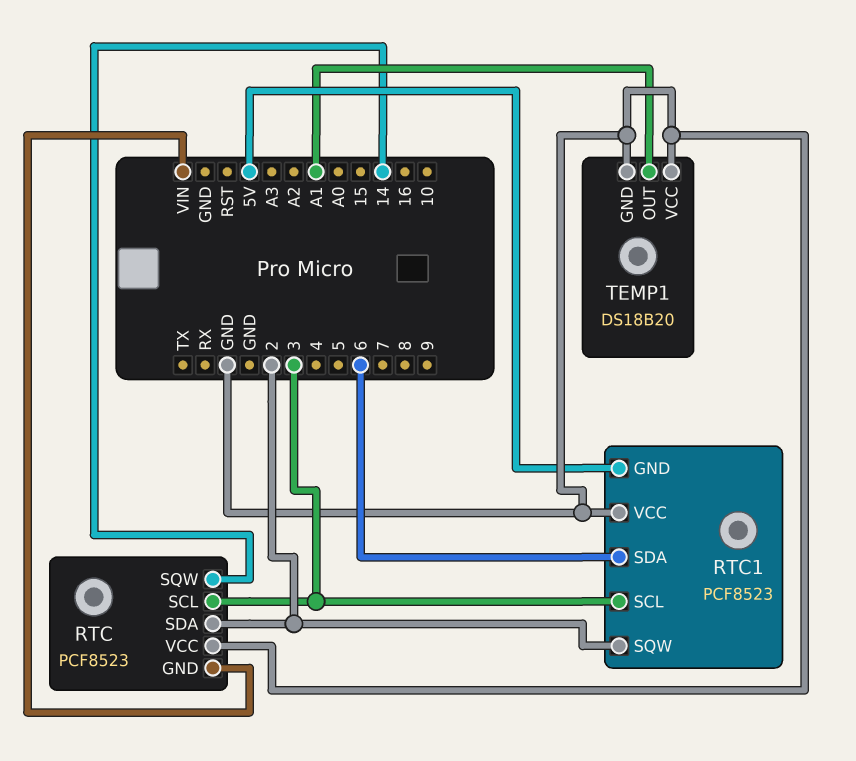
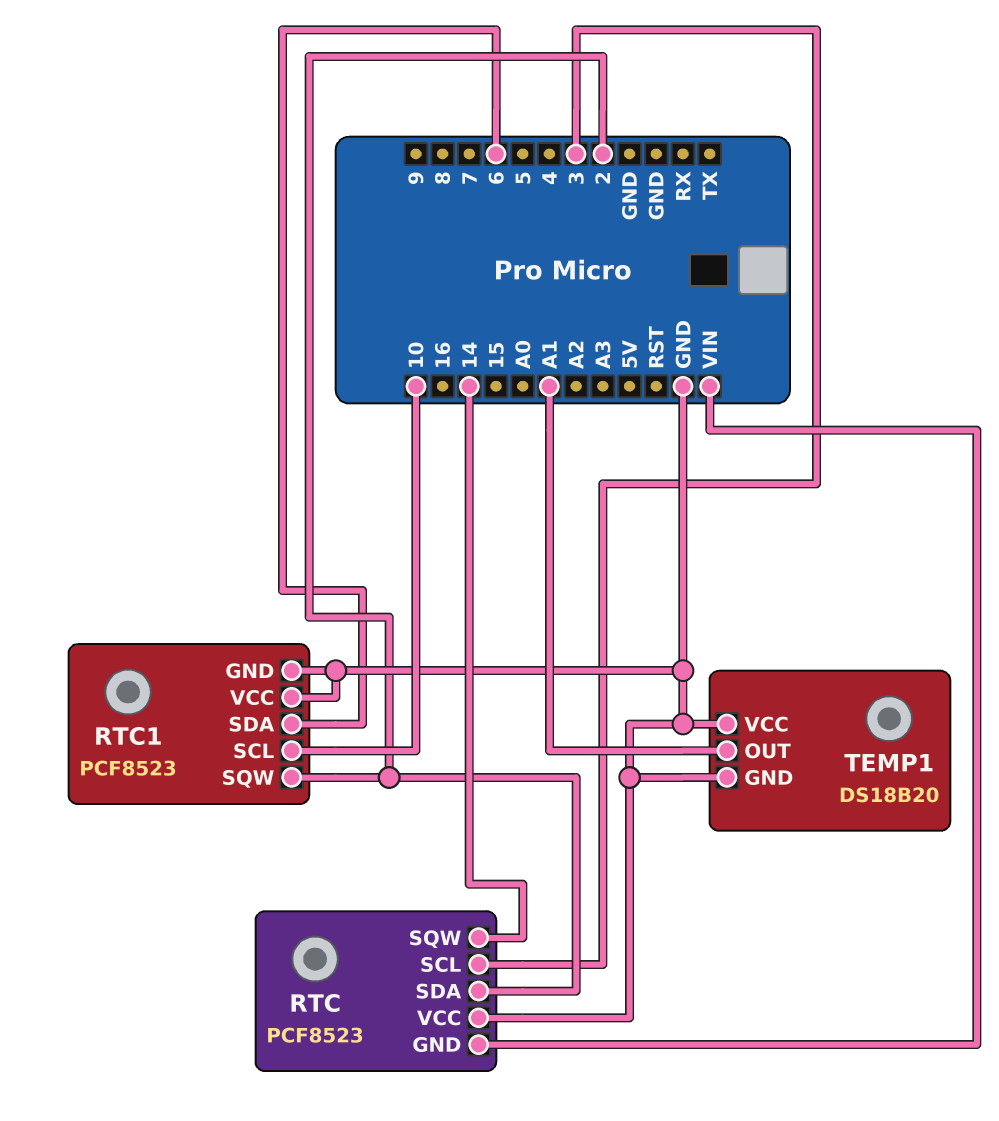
RTC1 pin GND: 5V -> GND
RTC1 pin SCL: 3 -> 10

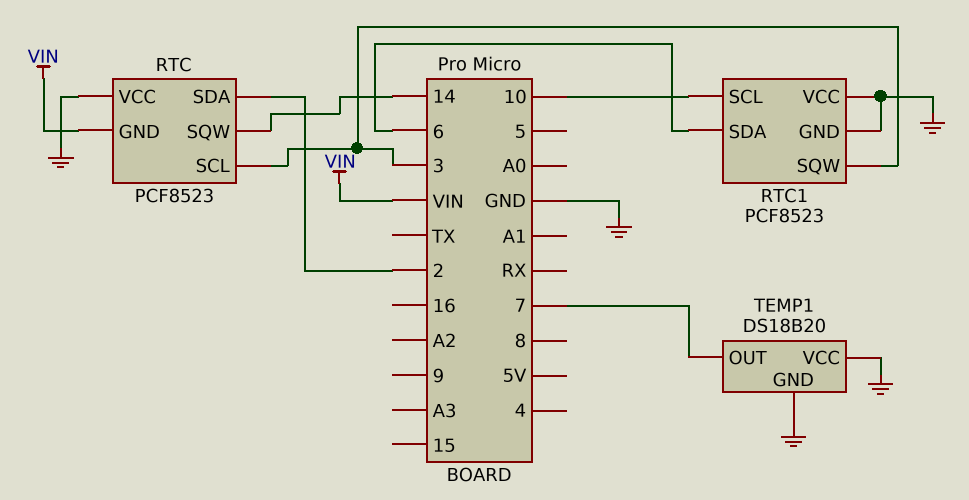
RTC1 pin SQW: 2 -> 3
TEMP1 pin OUT: A1 -> 7

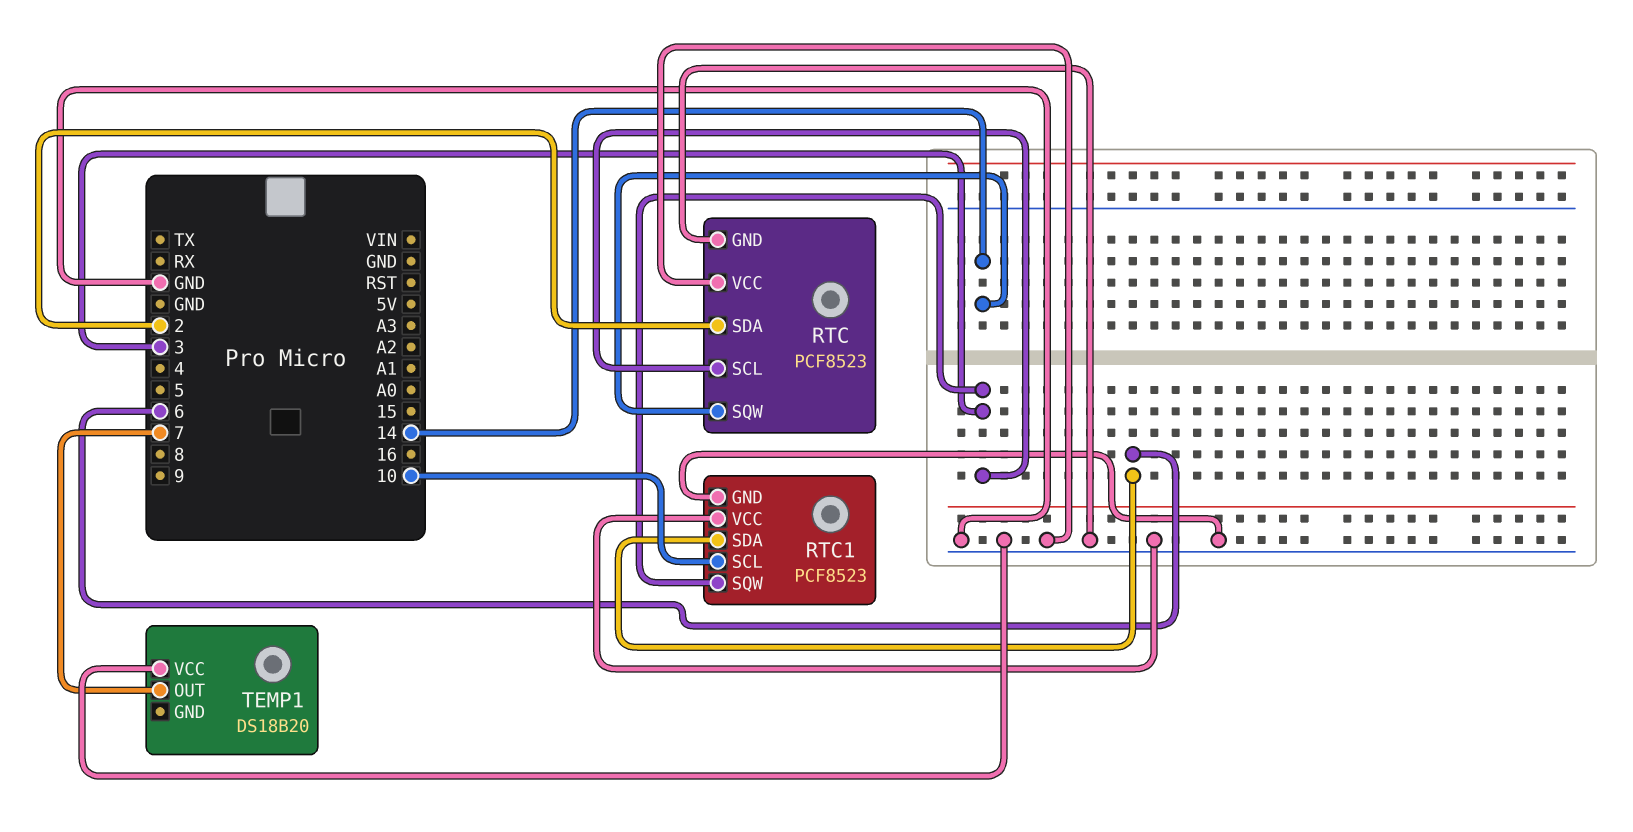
RTC pin GND: VIN -> GND
TEMP1 pin GND: GND -> none

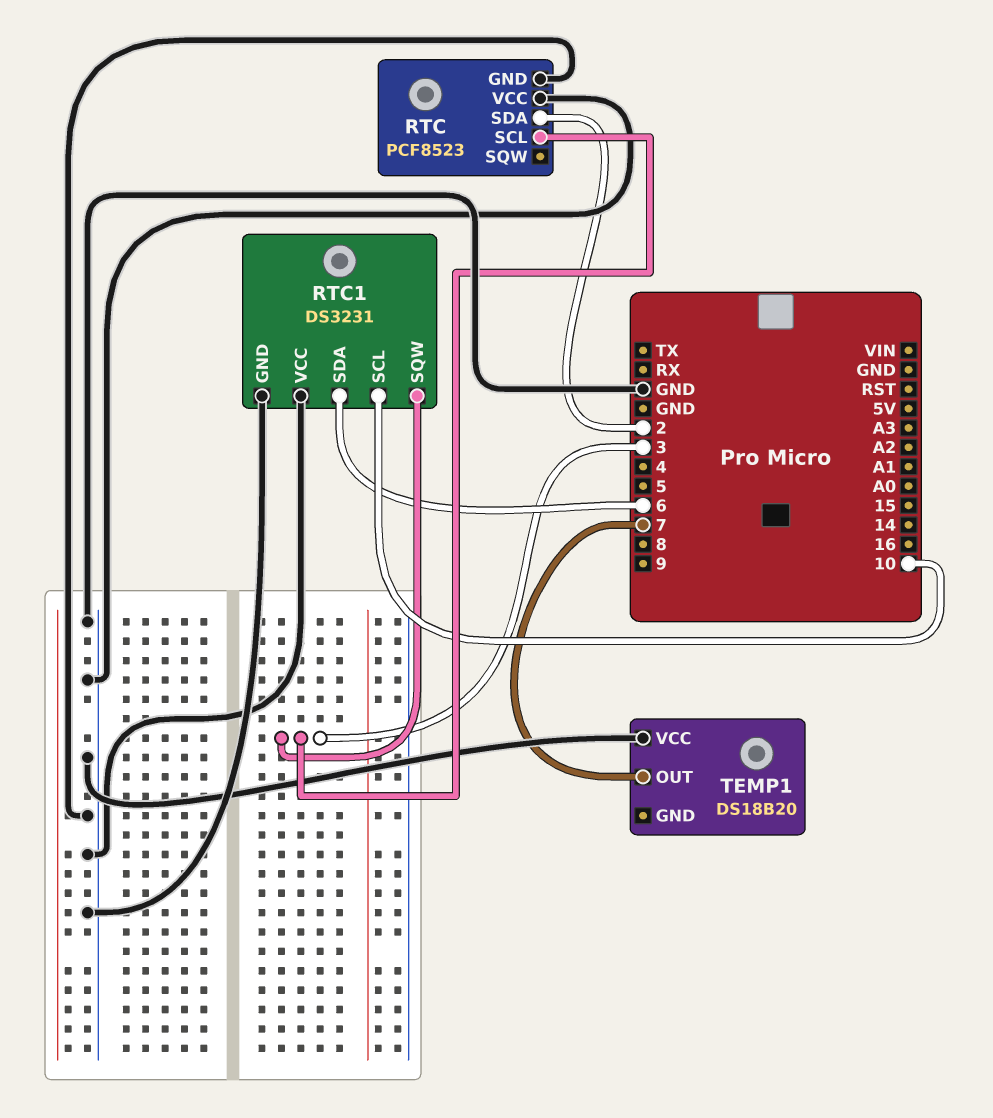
RTC pin SQW: 14 -> none
RTC1: PCF8523 -> DS3231

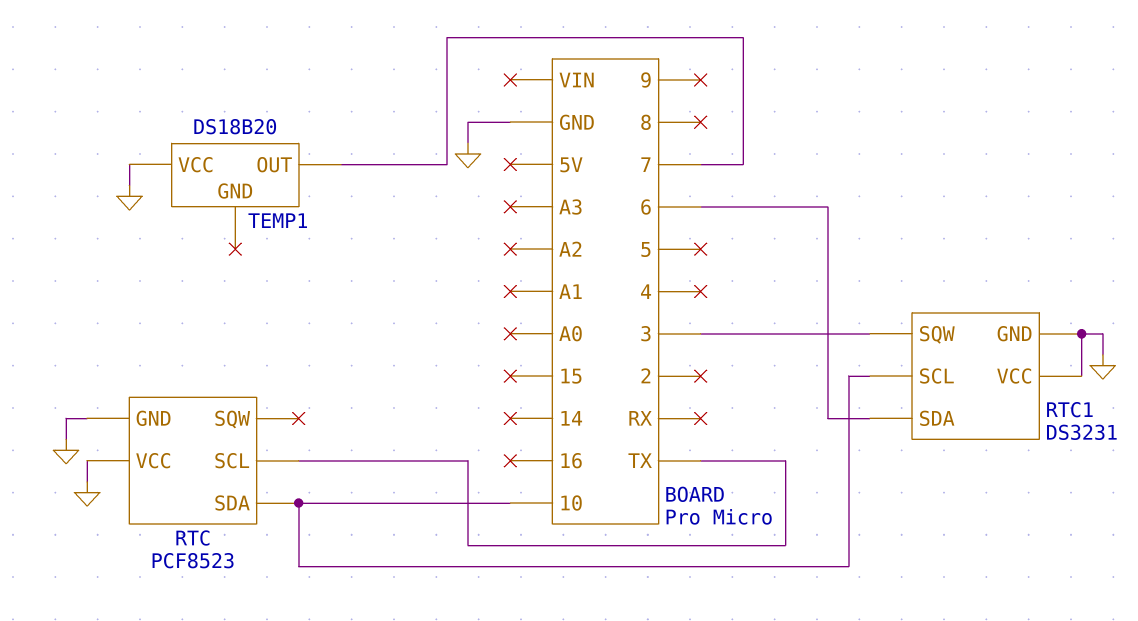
RTC pin SCL: 3 -> TX
RTC pin SDA: 2 -> 10

